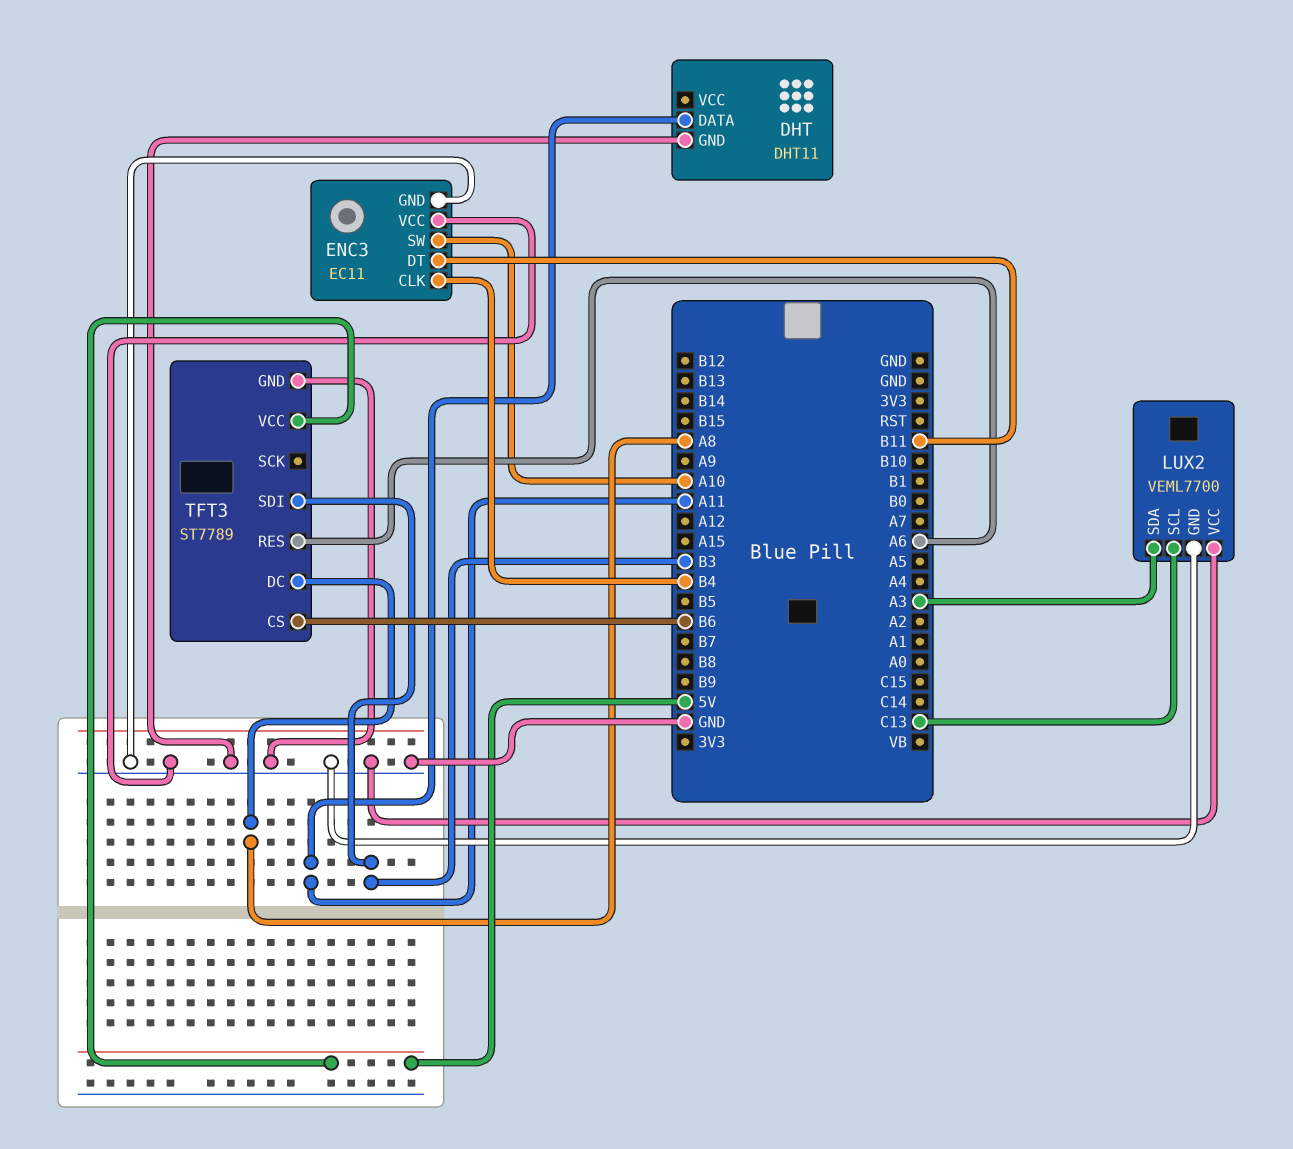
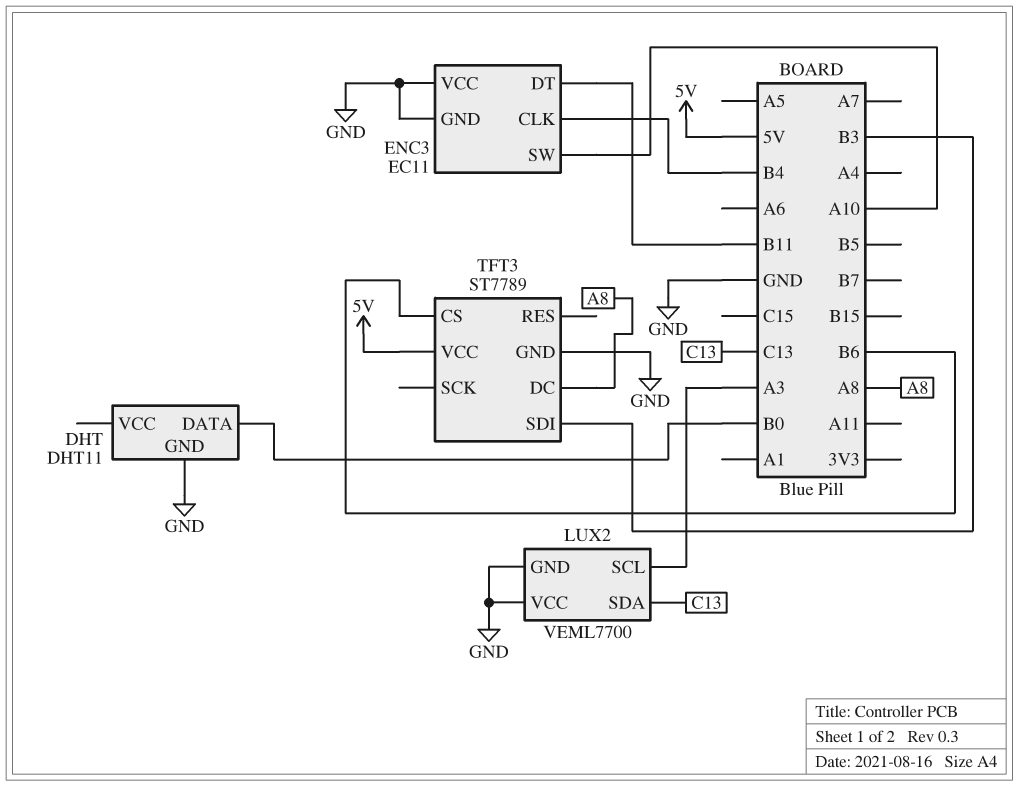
DHT pin DATA: A11 -> B0
LUX2 pin SCL: C13 -> A3
LUX2 pin SDA: A3 -> C13
TFT3 pin RES: A6 -> none

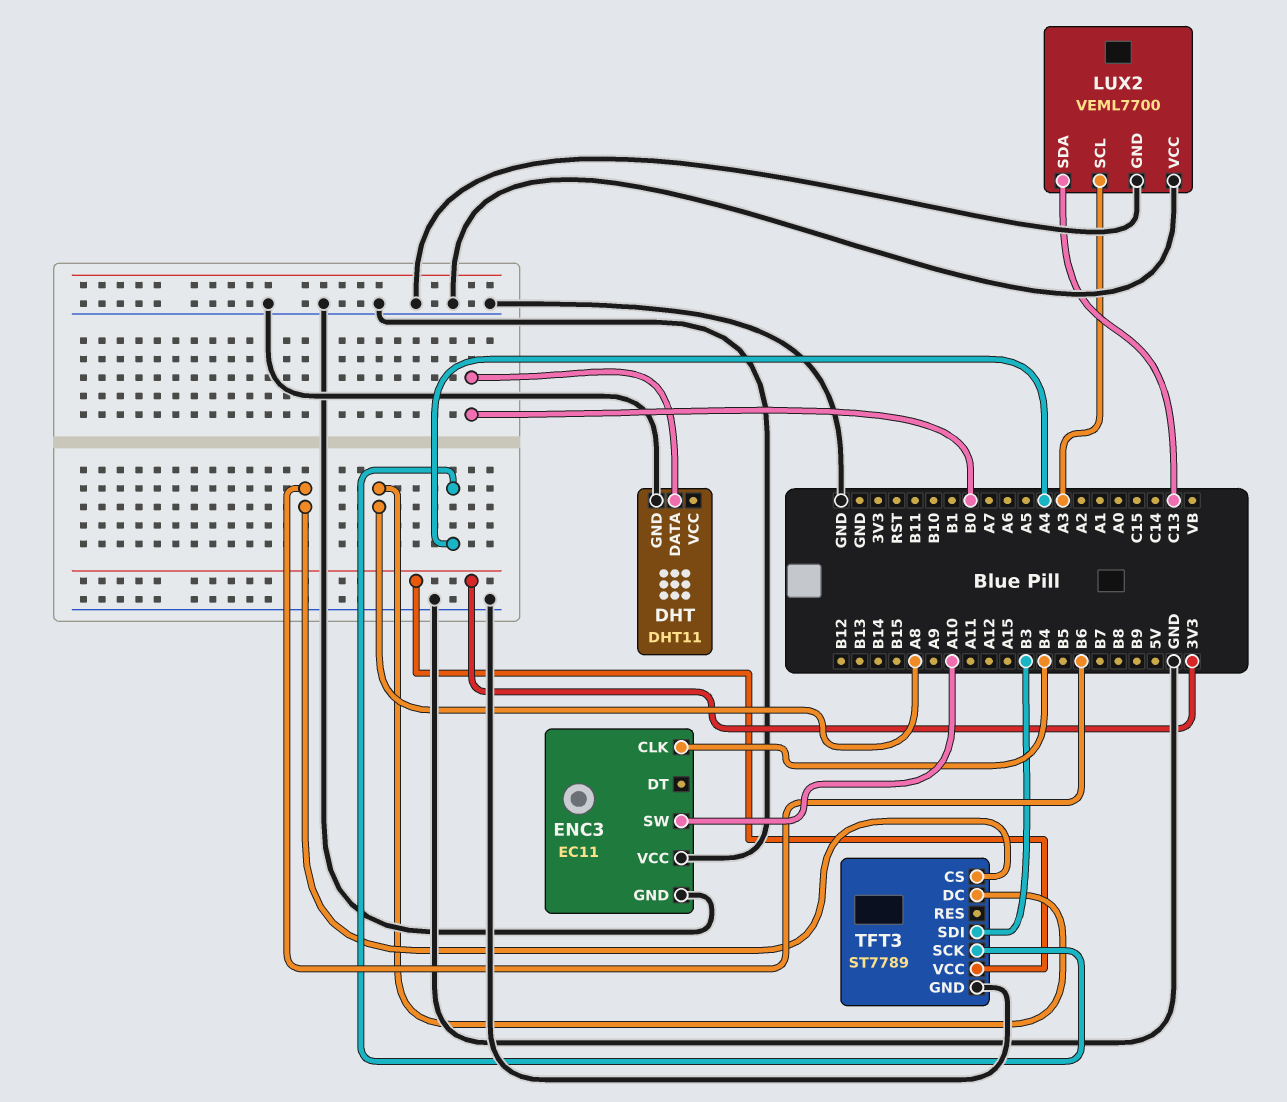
ENC3 pin DT: B11 -> none
TFT3 pin SCK: none -> A4
TFT3 pin VCC: 5V -> 3V3

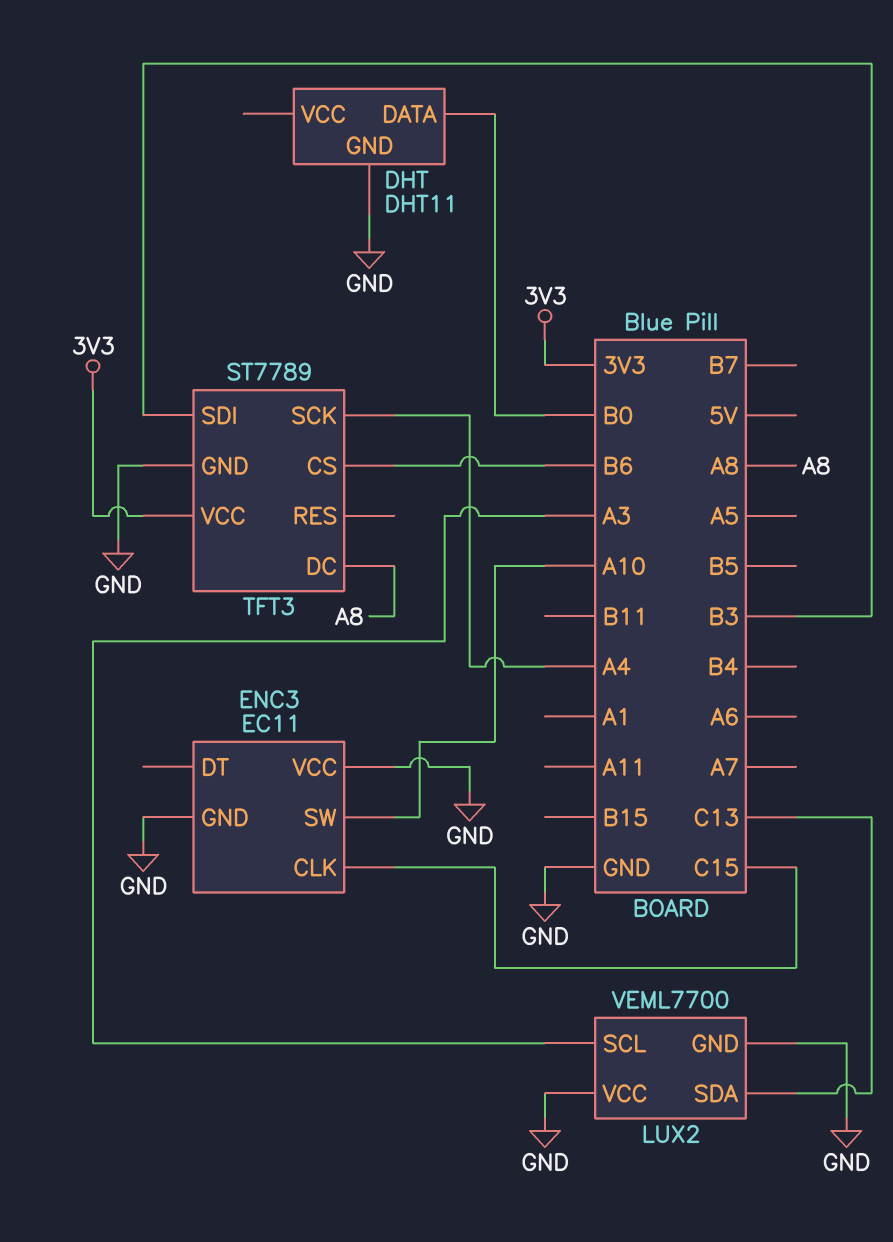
ENC3 pin CLK: B4 -> C15

